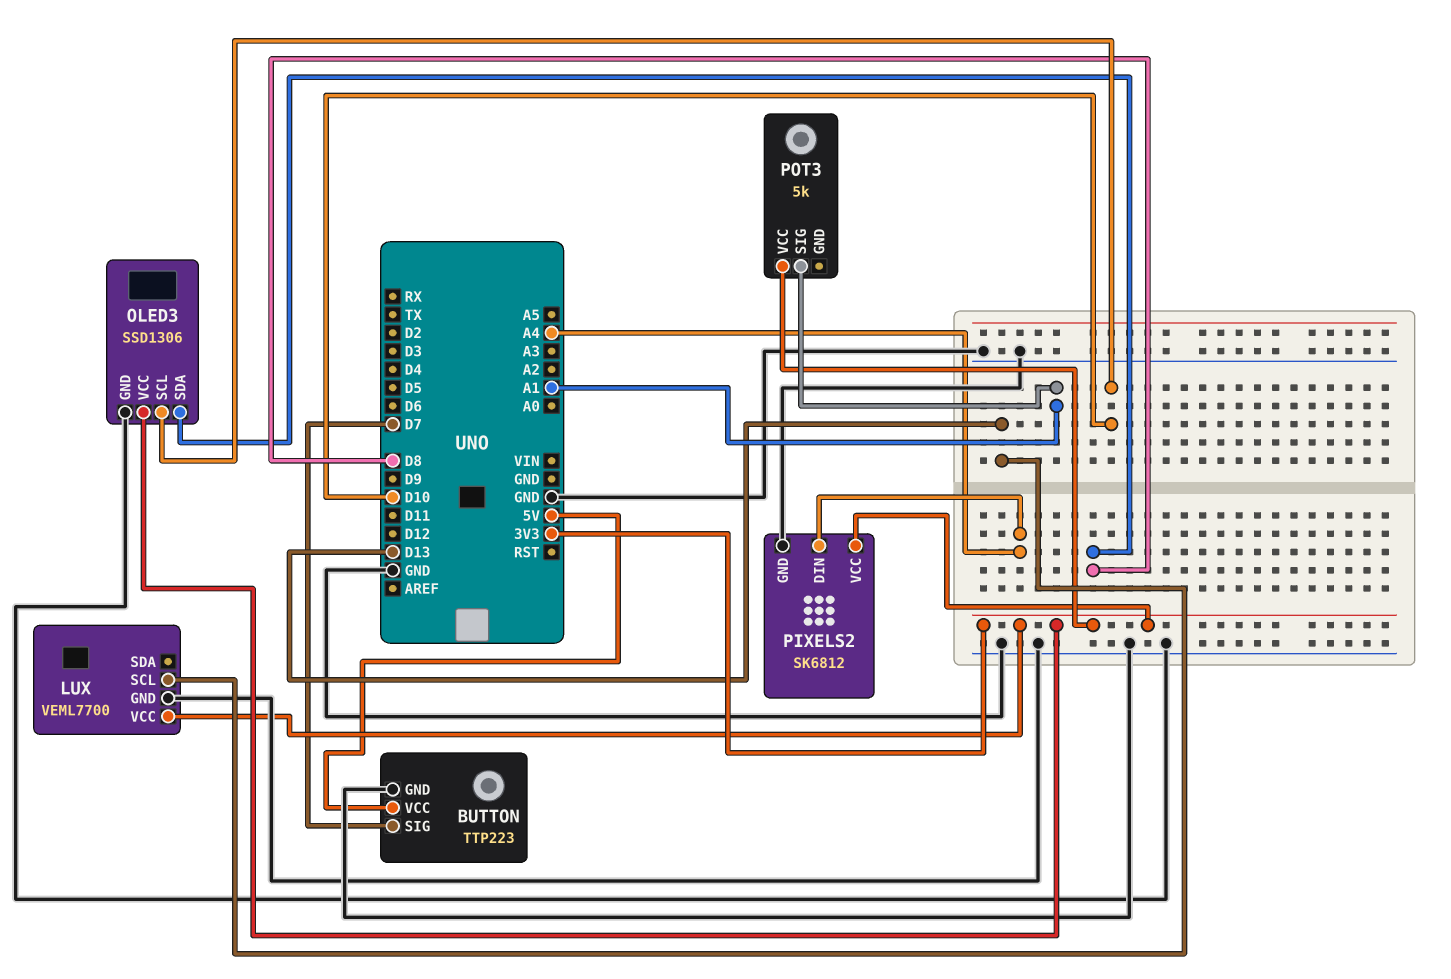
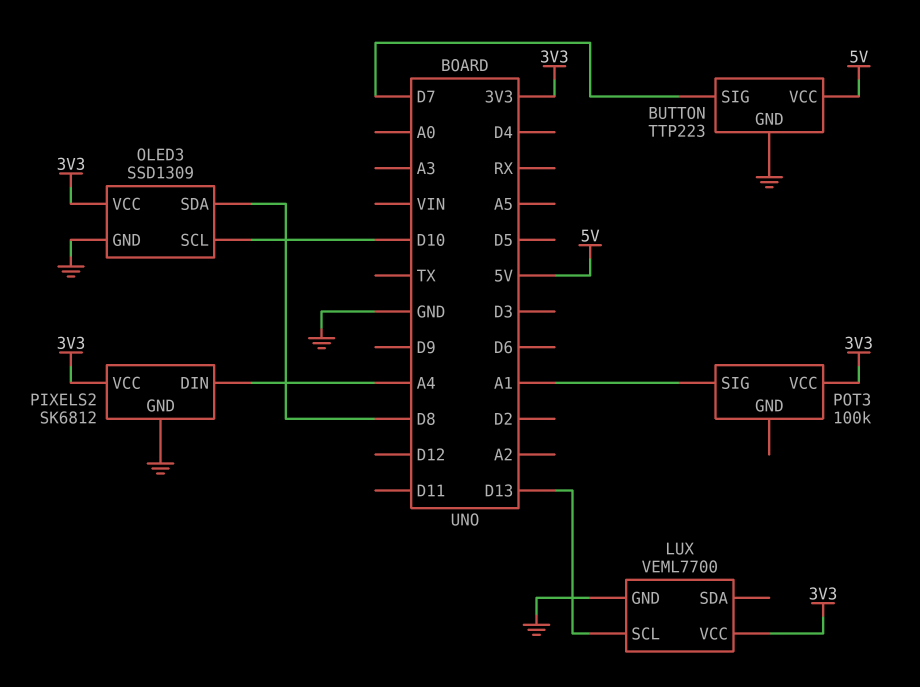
OLED3: SSD1306 -> SSD1309
POT3: 5k -> 100k

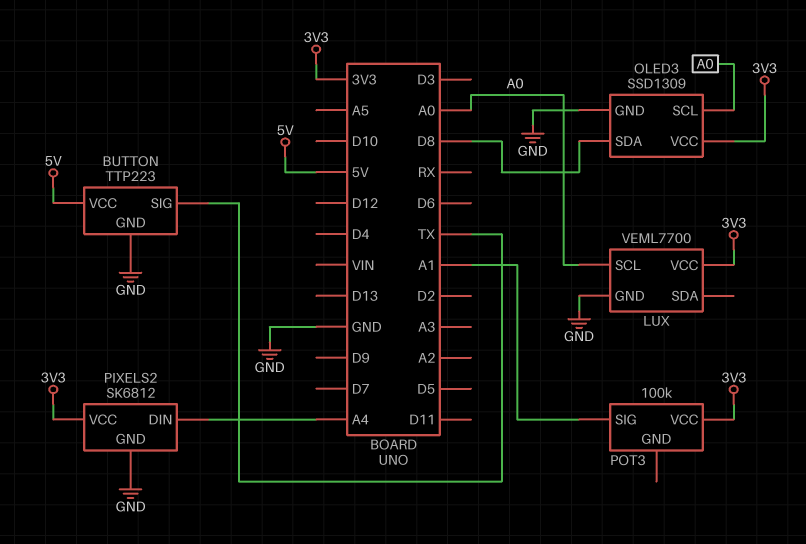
BUTTON pin SIG: D7 -> TX
LUX pin SCL: D13 -> A0
OLED3 pin SCL: D10 -> A0

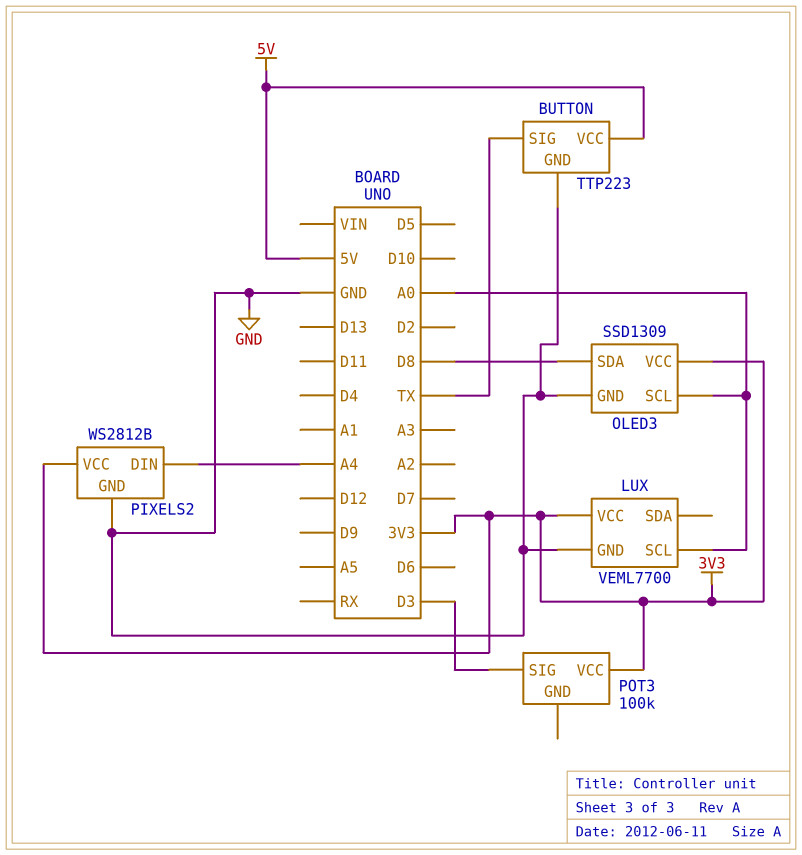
PIXELS2: SK6812 -> WS2812B
POT3 pin SIG: A1 -> D3

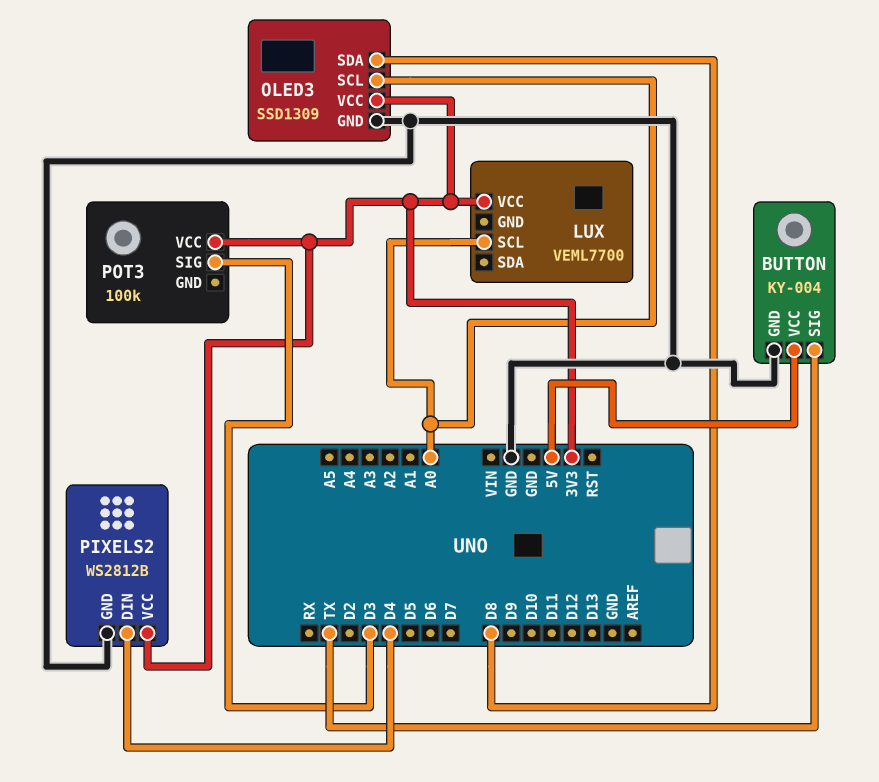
BUTTON: TTP223 -> KY-004
LUX pin GND: GND -> none
PIXELS2 pin DIN: A4 -> D4

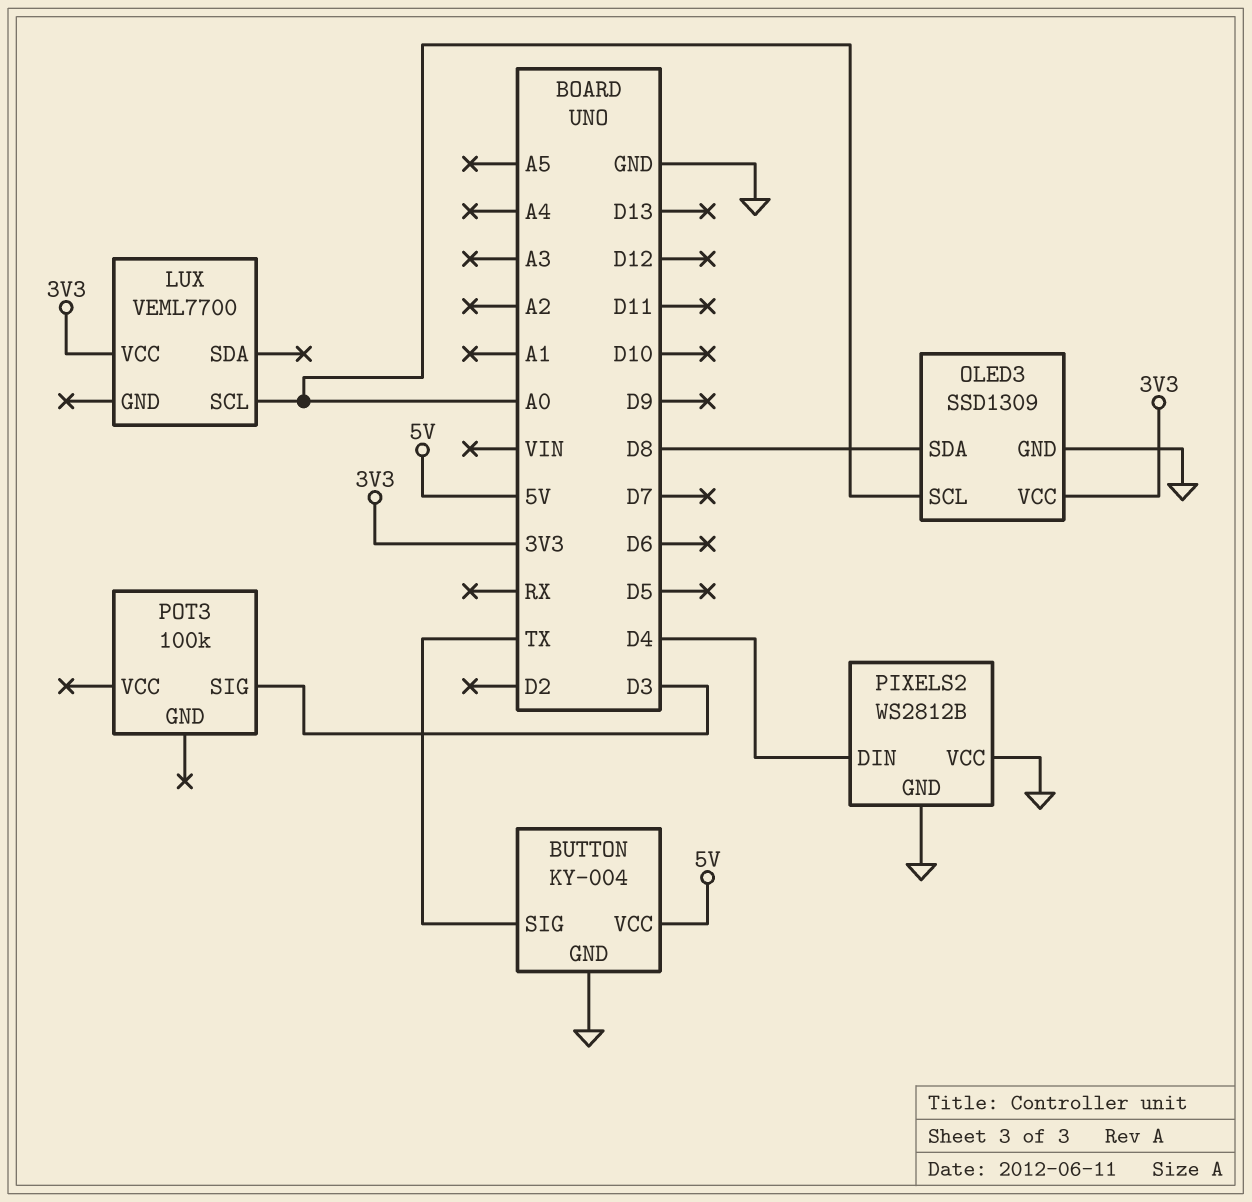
PIXELS2 pin VCC: 3V3 -> GND
POT3 pin VCC: 3V3 -> none

